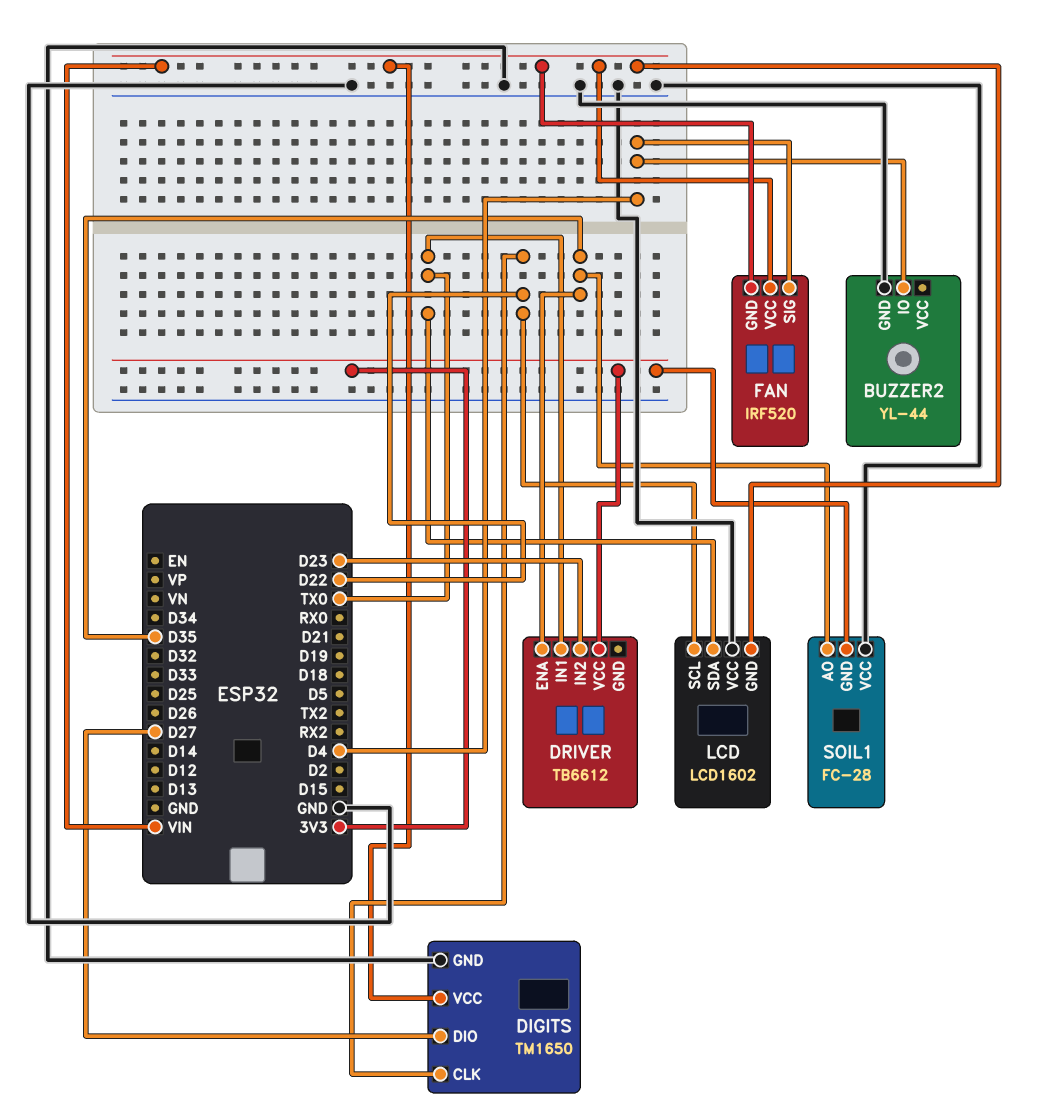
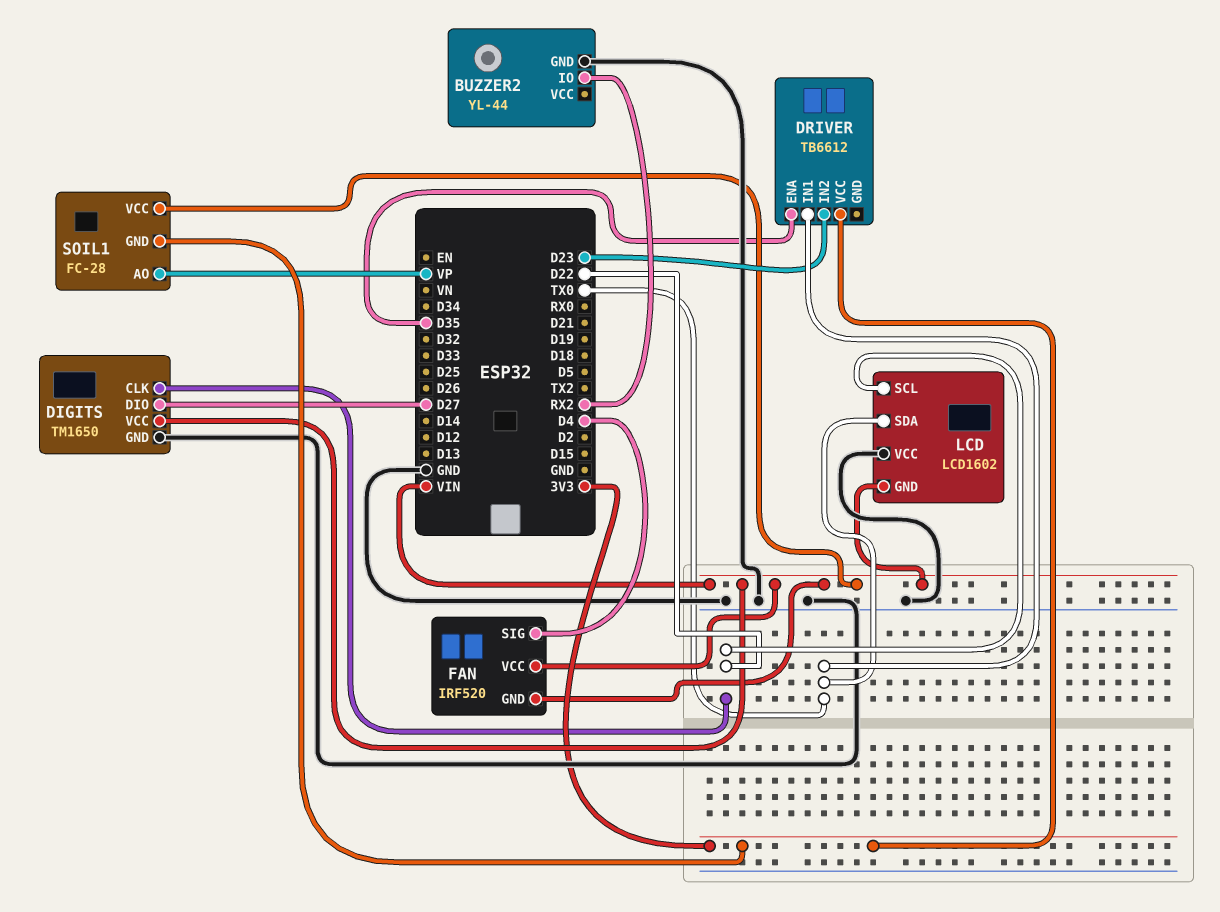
BUZZER2 pin IO: D4 -> RX2
SOIL1 pin AO: D35 -> VP
SOIL1 pin VCC: GND -> VIN

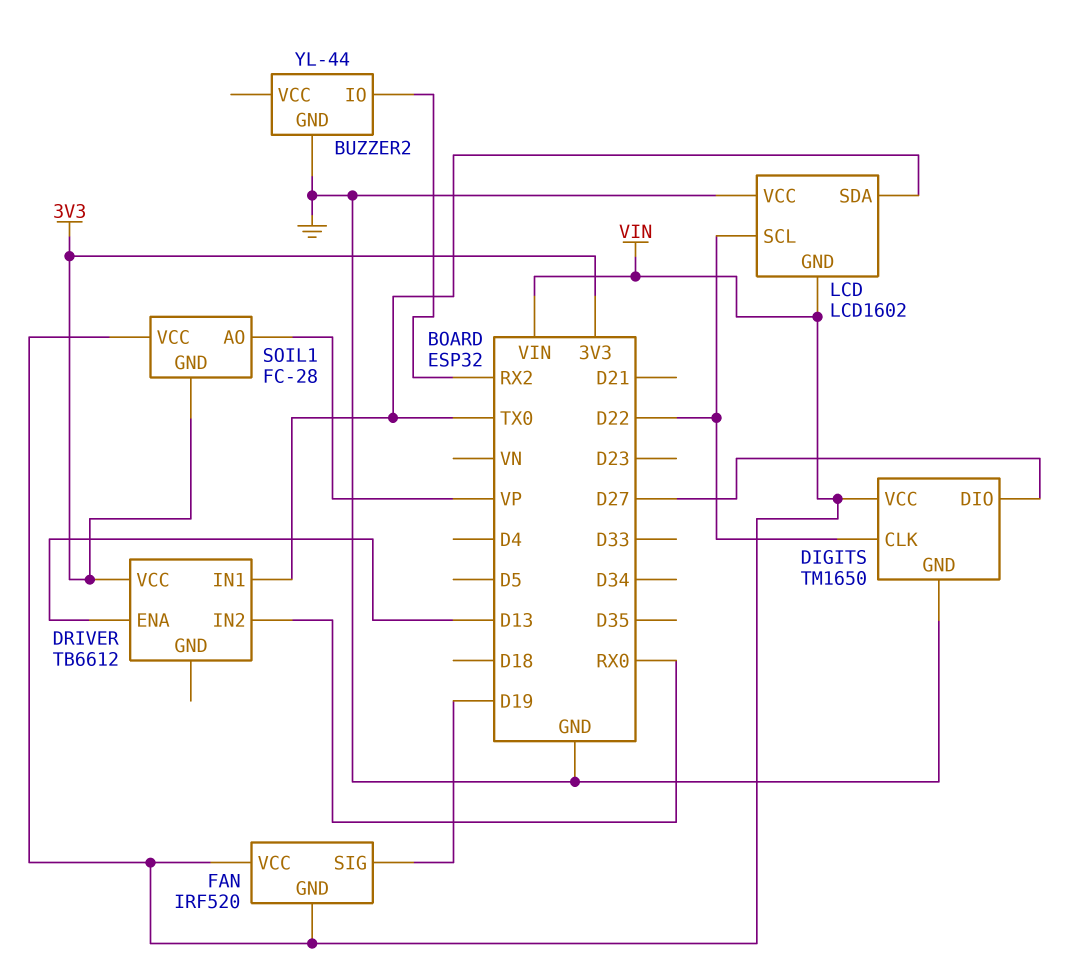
DRIVER pin ENA: D35 -> D13
DRIVER pin IN2: D23 -> RX0
FAN pin SIG: D4 -> D19

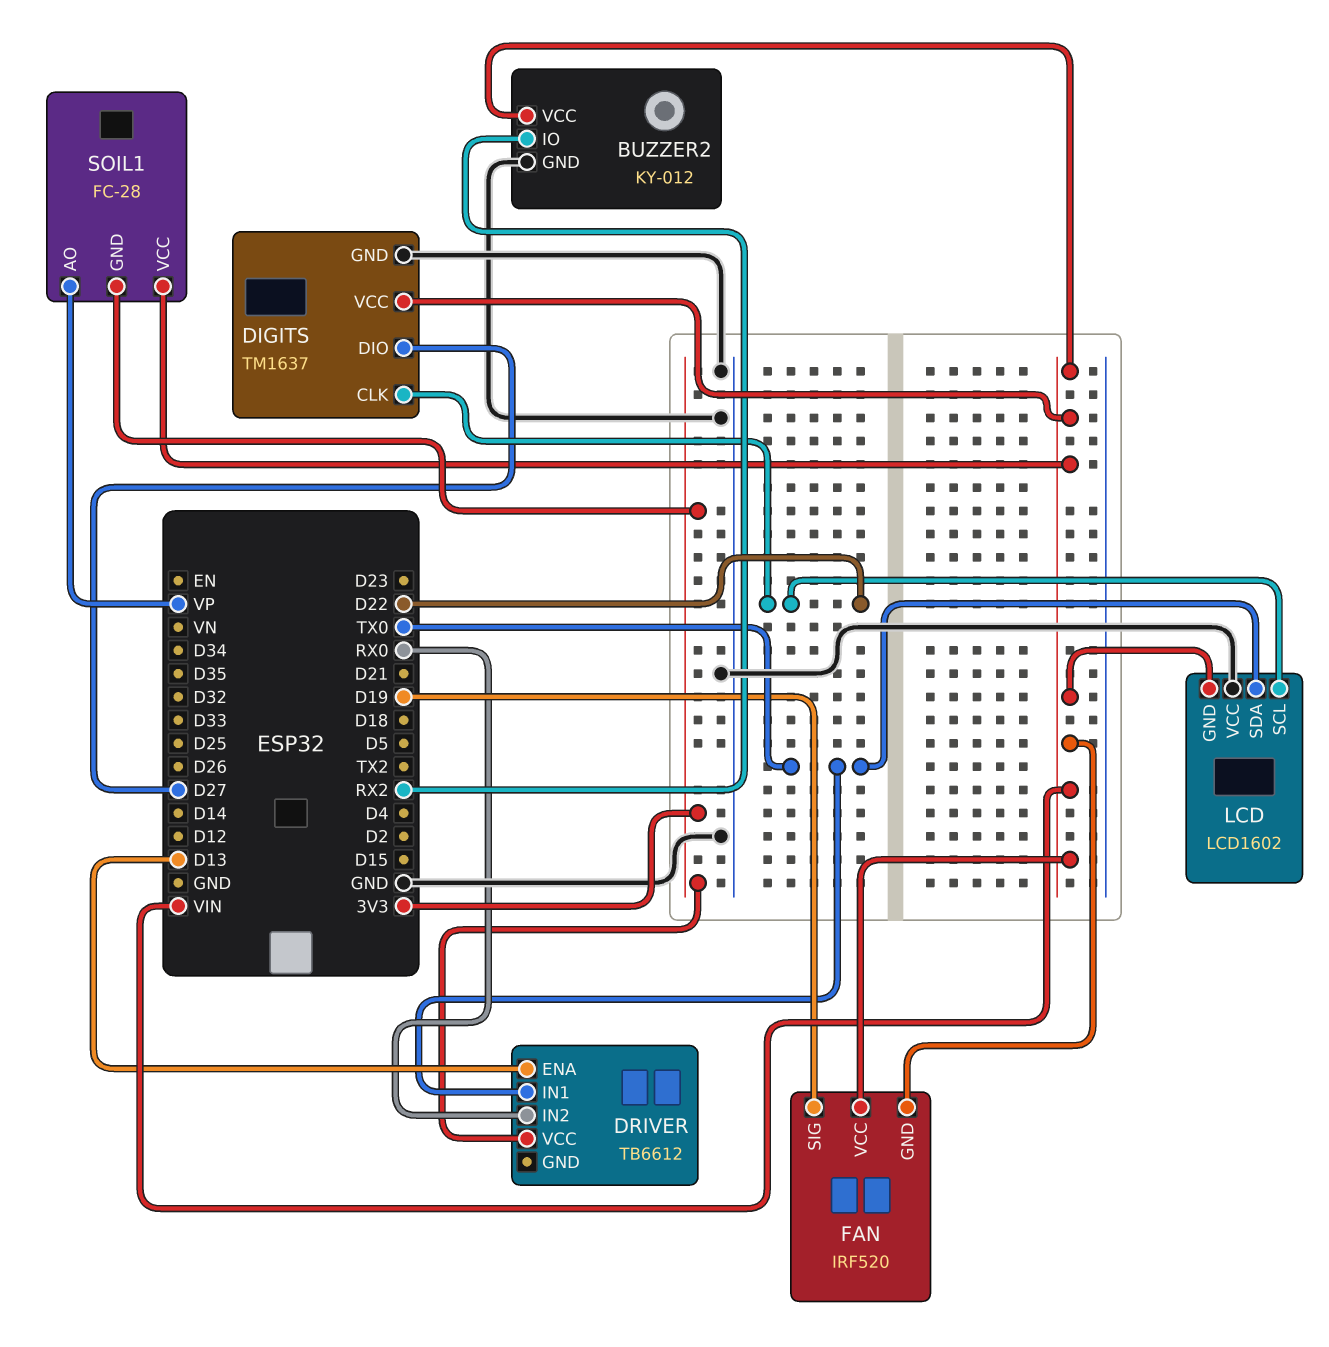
BUZZER2: YL-44 -> KY-012
BUZZER2 pin VCC: none -> VIN
DIGITS: TM1650 -> TM1637

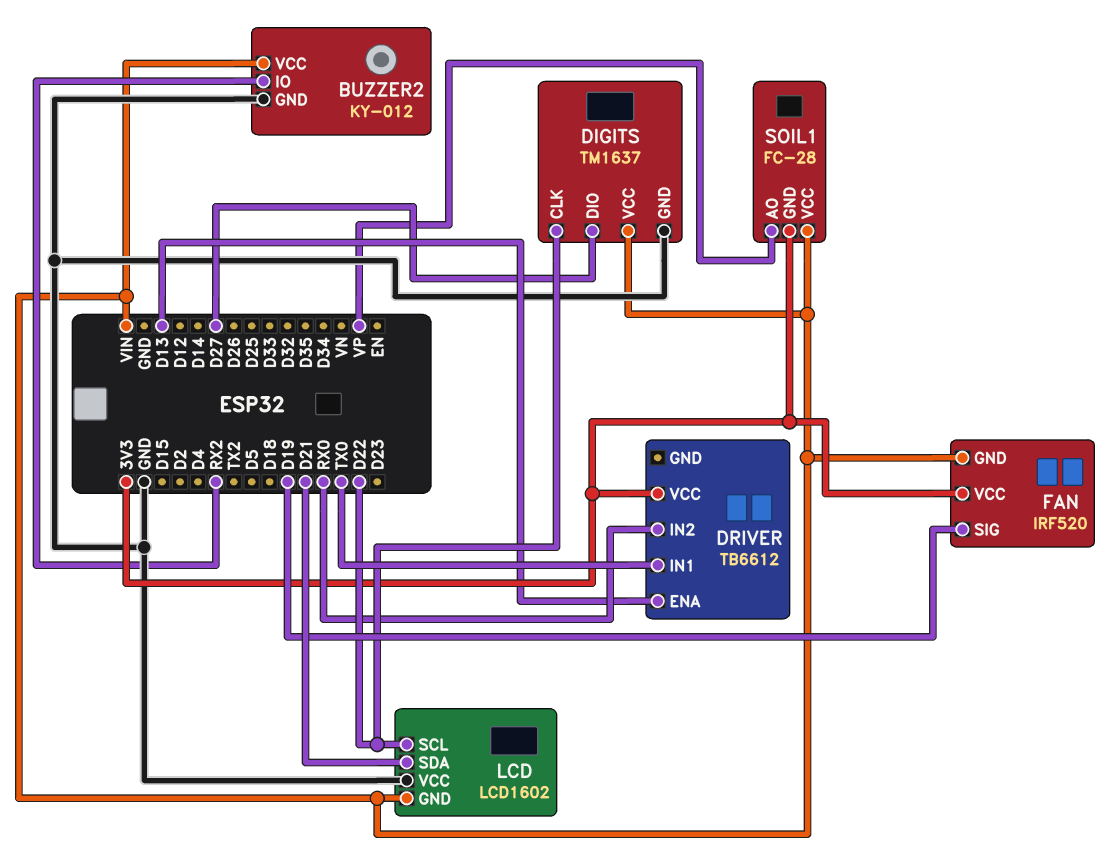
FAN pin VCC: VIN -> 3V3
LCD pin SDA: TX0 -> D21

